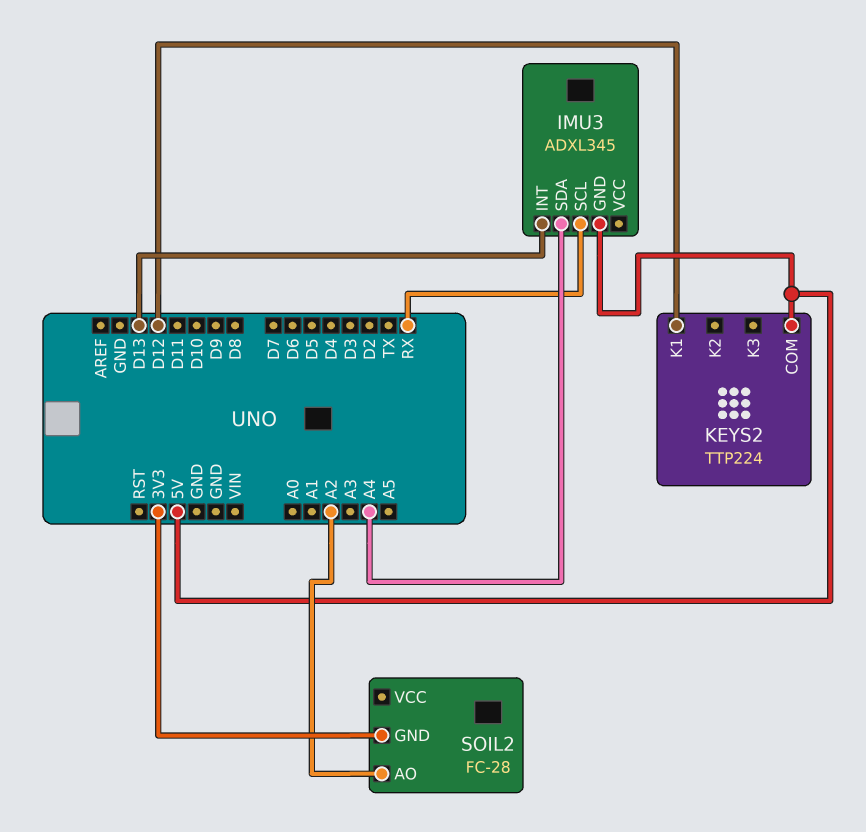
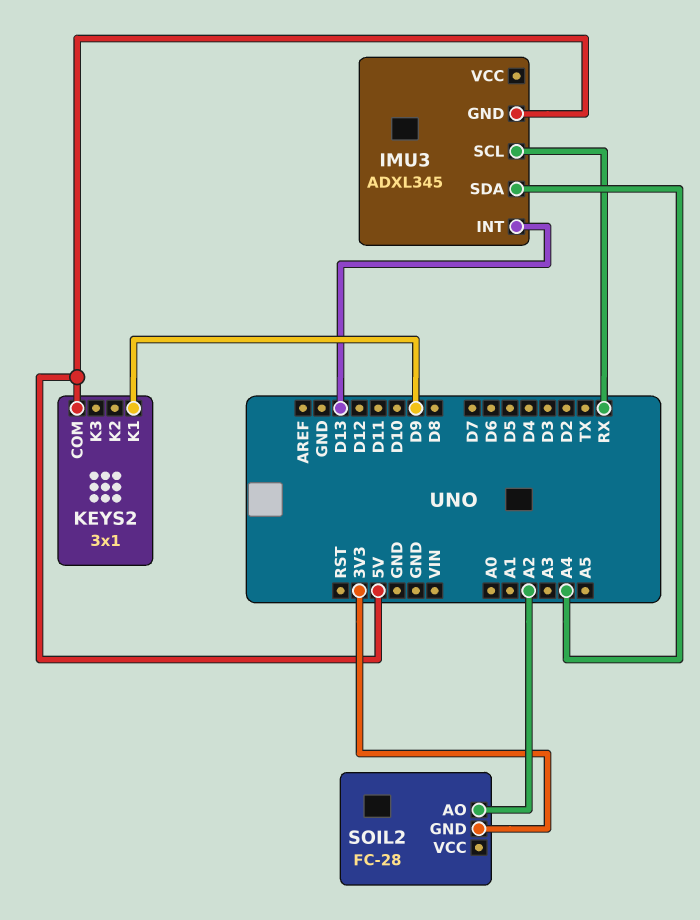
KEYS2: TTP224 -> 3x1
KEYS2 pin K1: D12 -> D9

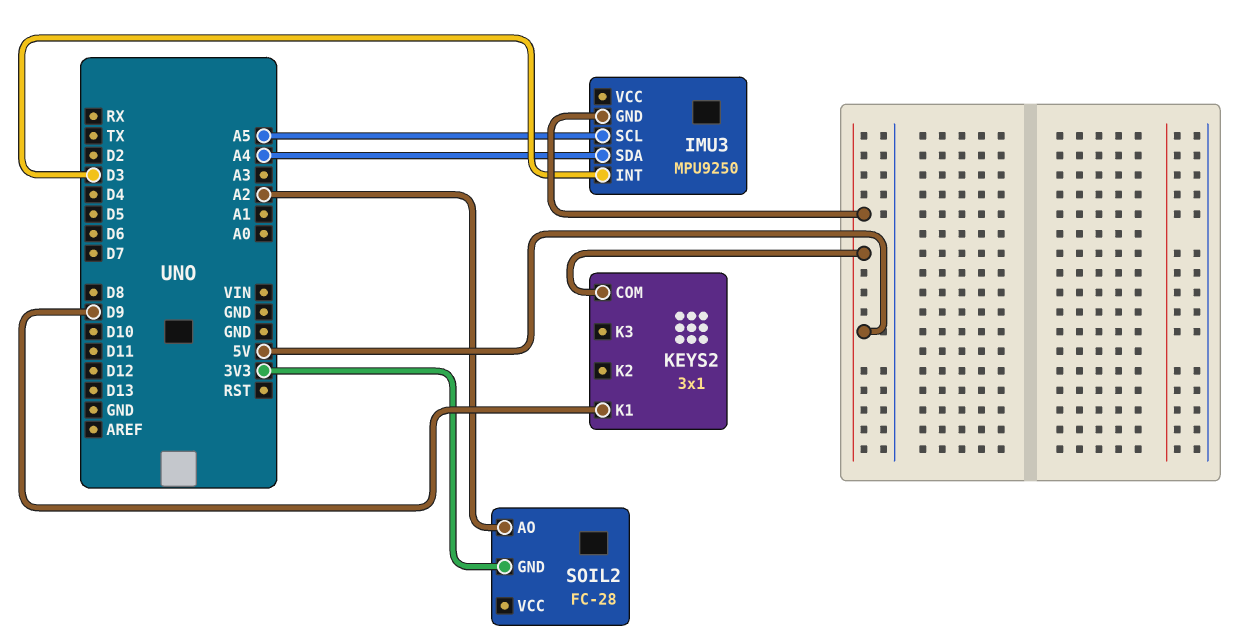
IMU3: ADXL345 -> MPU9250
IMU3 pin INT: D13 -> D3
IMU3 pin SCL: RX -> A5

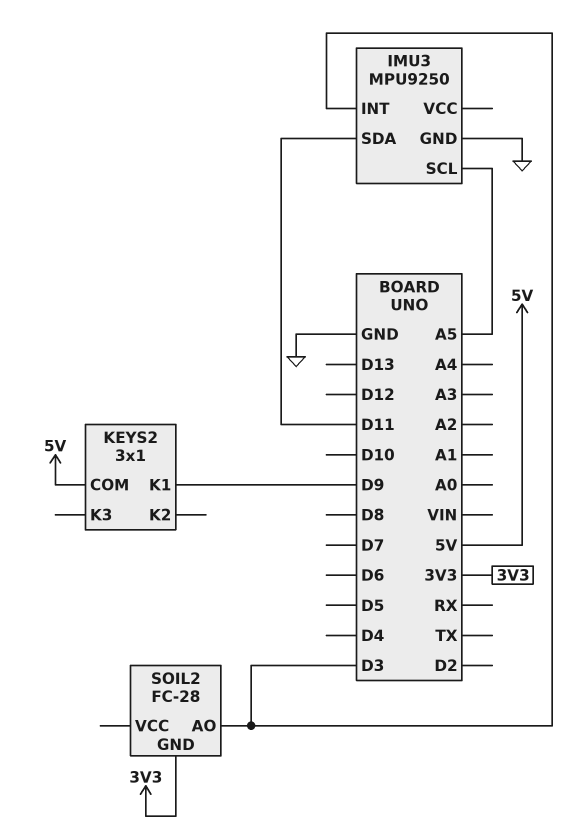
IMU3 pin GND: 5V -> GND
IMU3 pin SDA: A4 -> D11
SOIL2 pin AO: A2 -> D3

